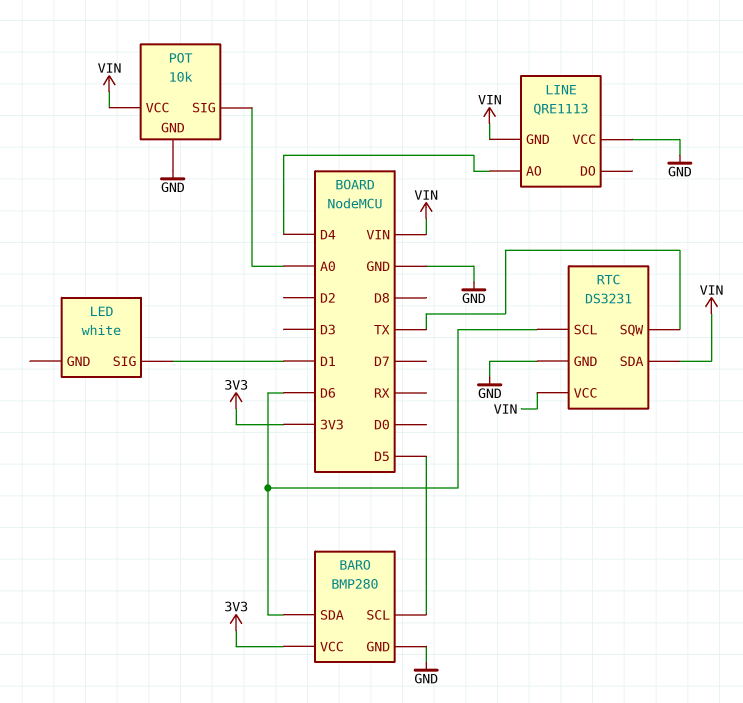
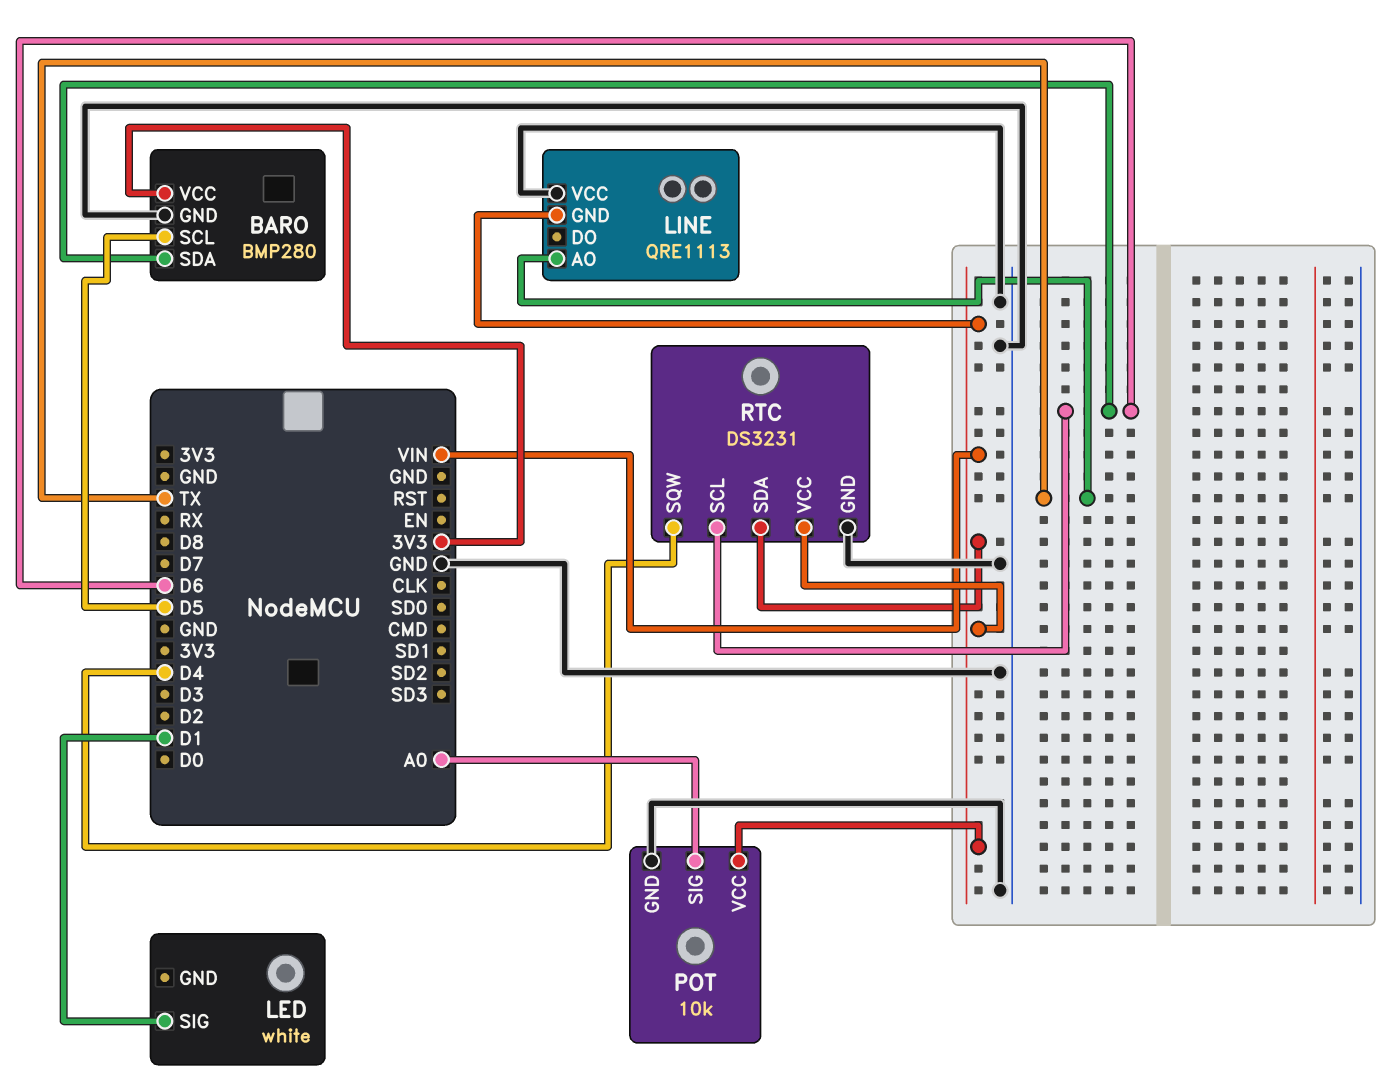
LINE pin AO: D4 -> TX
RTC pin SQW: TX -> D4

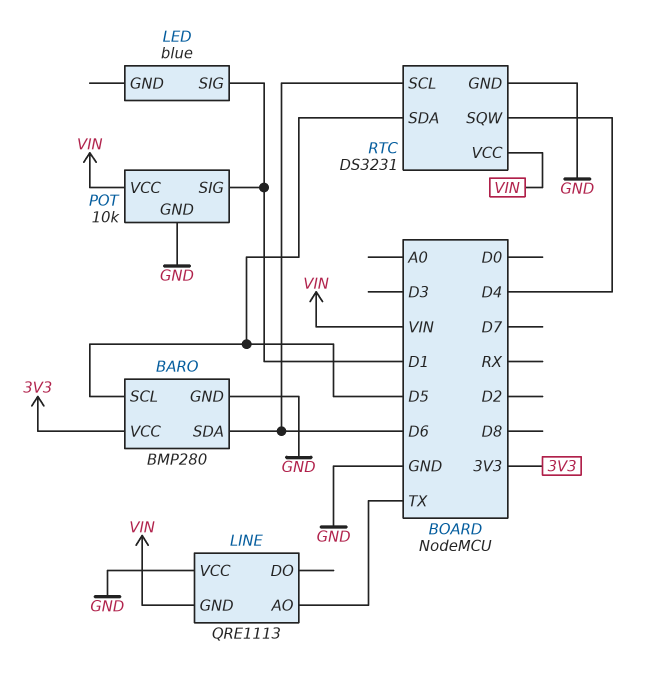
LED: white -> blue
POT pin SIG: A0 -> D1
RTC pin SDA: VIN -> D5

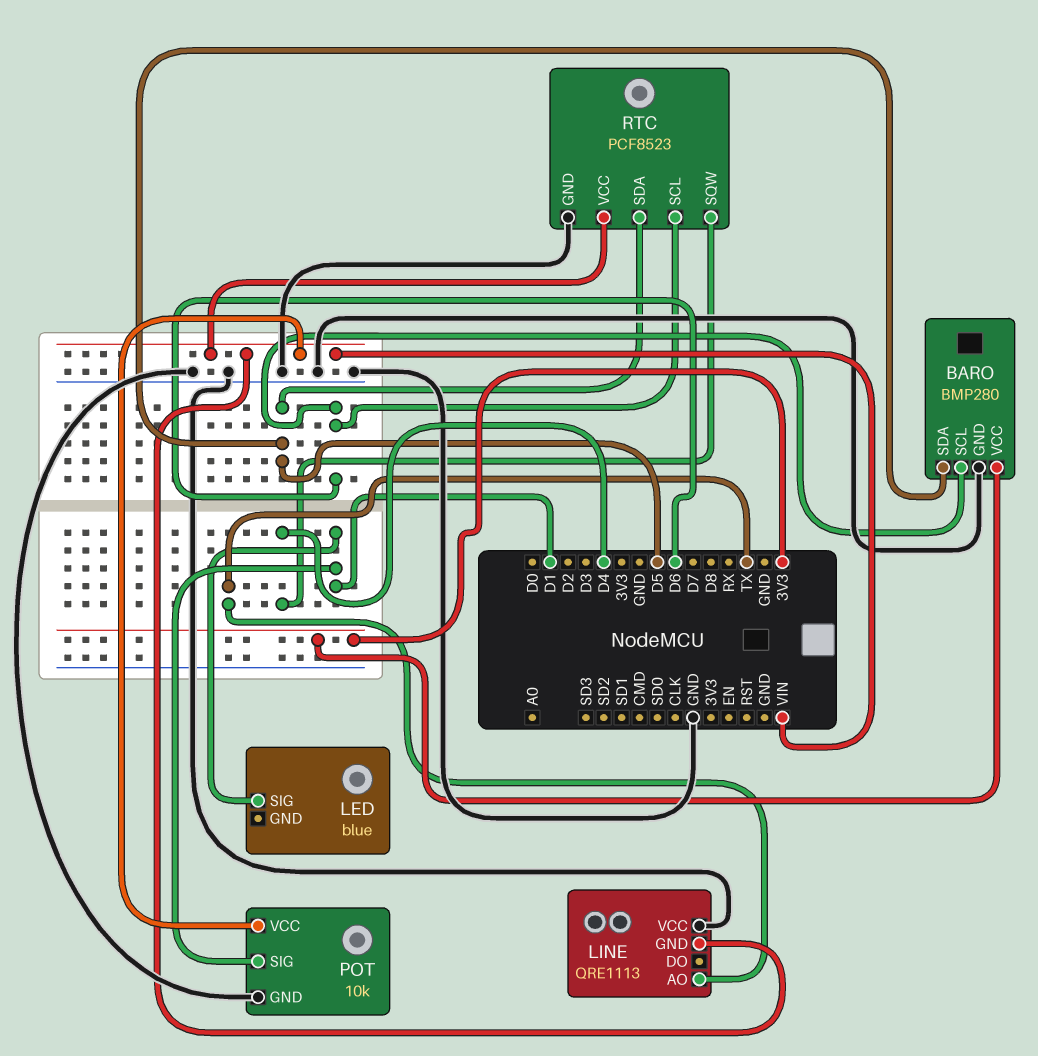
BARO pin SCL: D5 -> D6
BARO pin SDA: D6 -> D5
RTC: DS3231 -> PCF8523

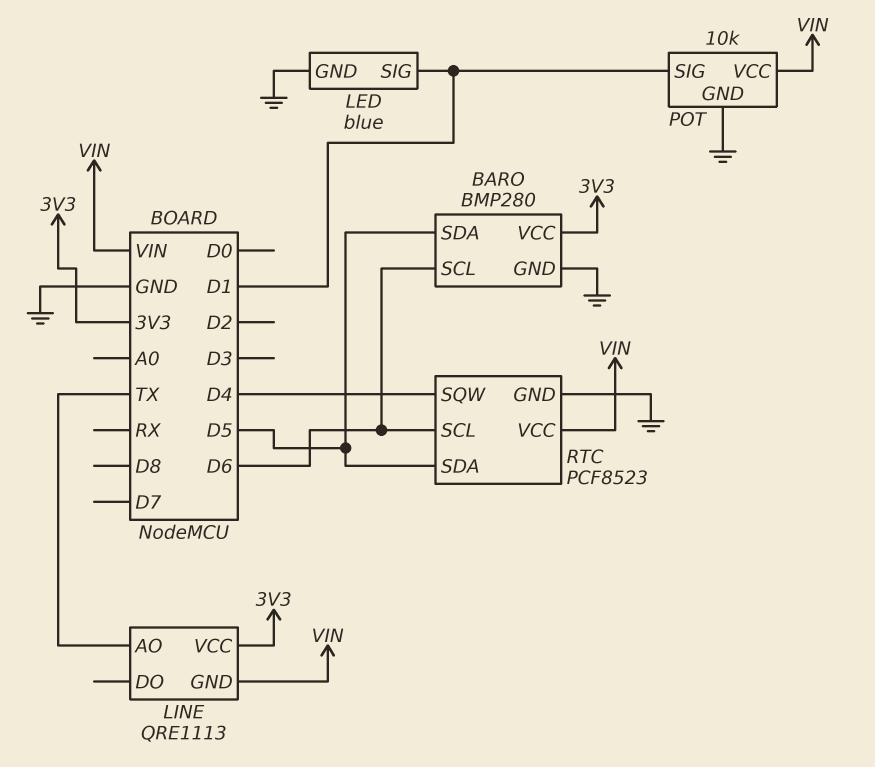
LED pin GND: none -> GND
LINE pin VCC: GND -> 3V3

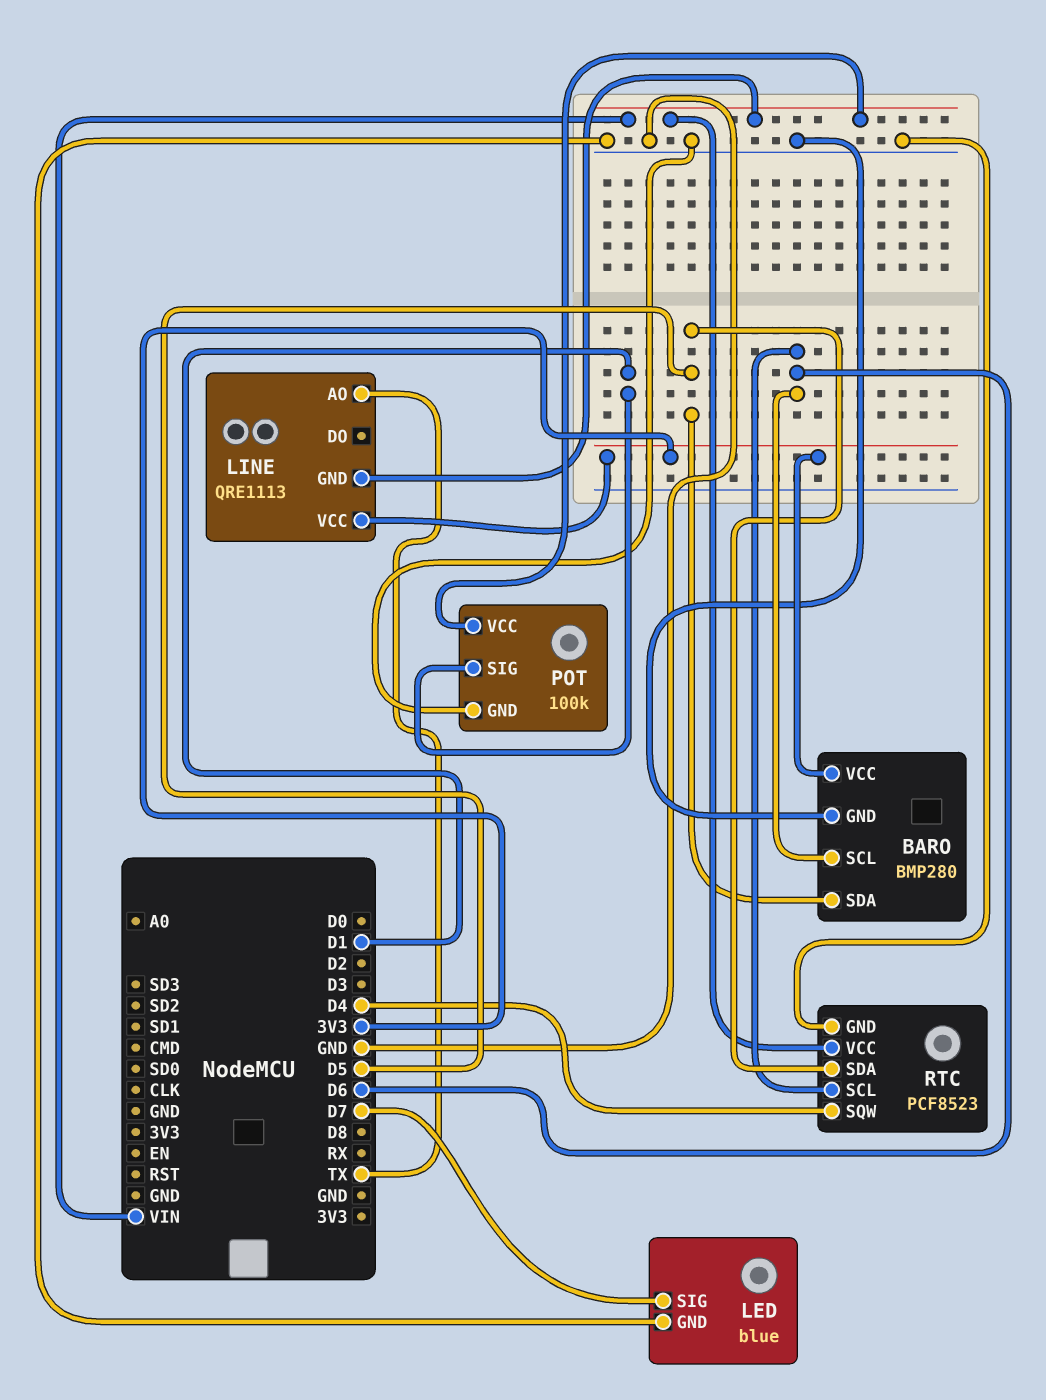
LED pin SIG: D1 -> D7
POT: 10k -> 100k

